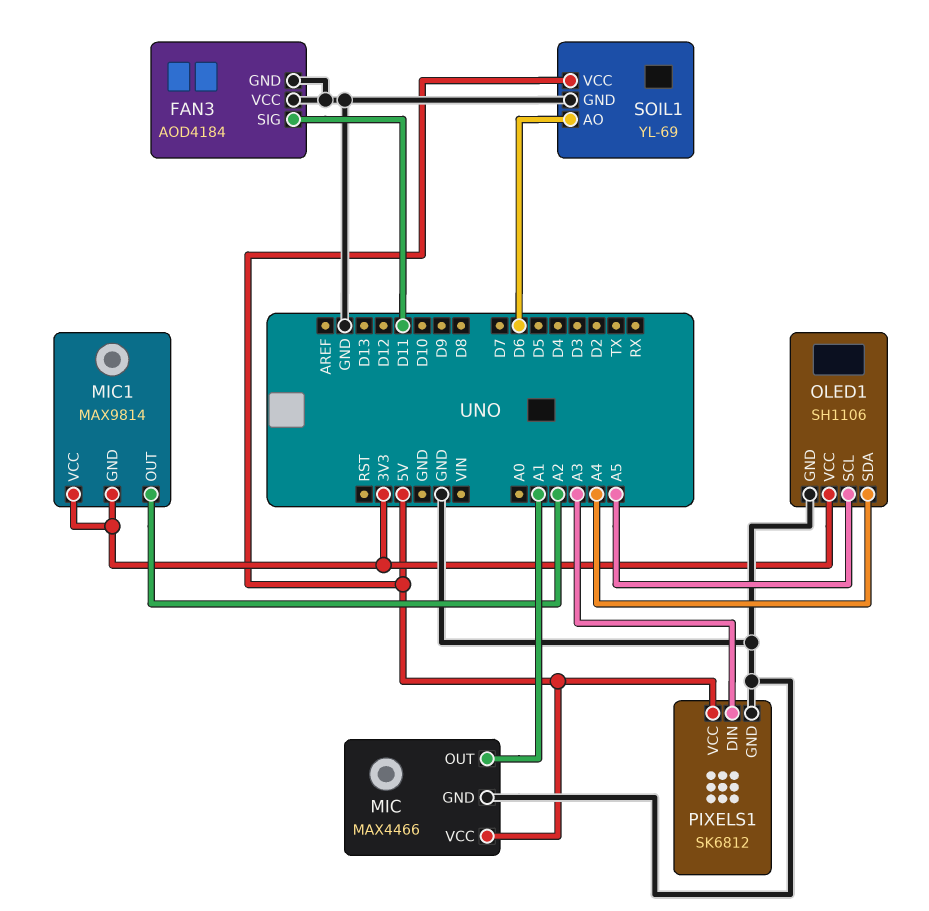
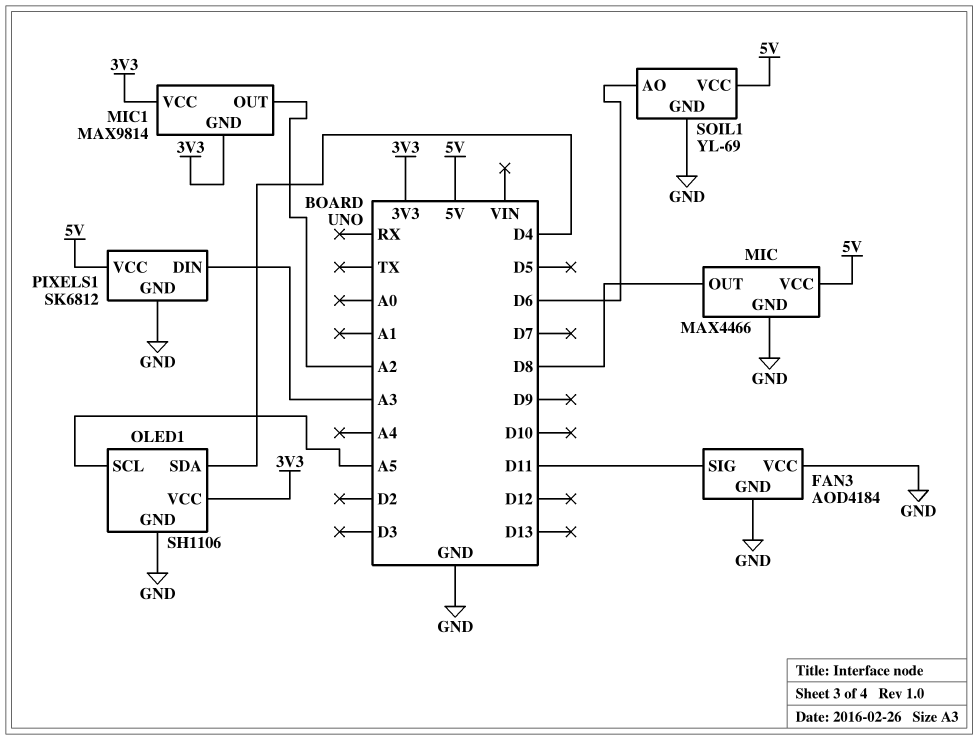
MIC pin OUT: A1 -> D8
OLED1 pin SDA: A4 -> D4

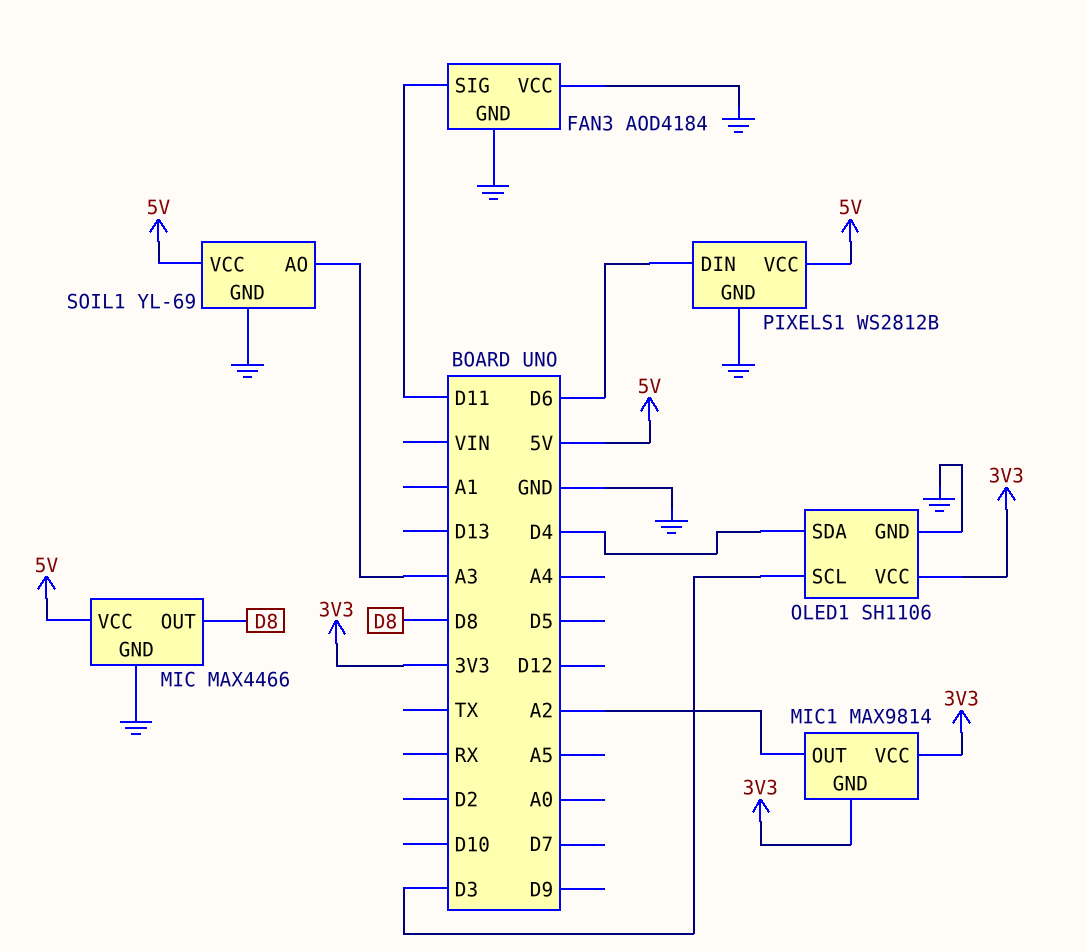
OLED1 pin SCL: A5 -> D3
PIXELS1: SK6812 -> WS2812B
PIXELS1 pin DIN: A3 -> D6
SOIL1 pin AO: D6 -> A3

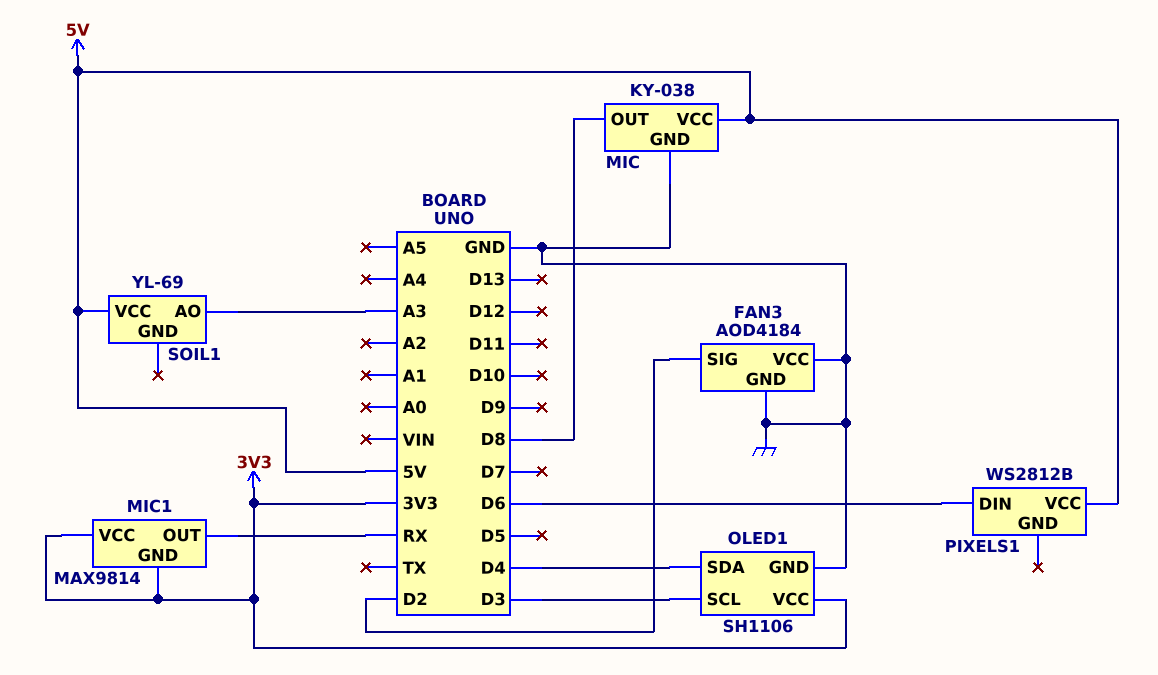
FAN3 pin SIG: D11 -> D2
MIC: MAX4466 -> KY-038
MIC1 pin OUT: A2 -> RX
PIXELS1 pin GND: GND -> none
SOIL1 pin GND: GND -> none

